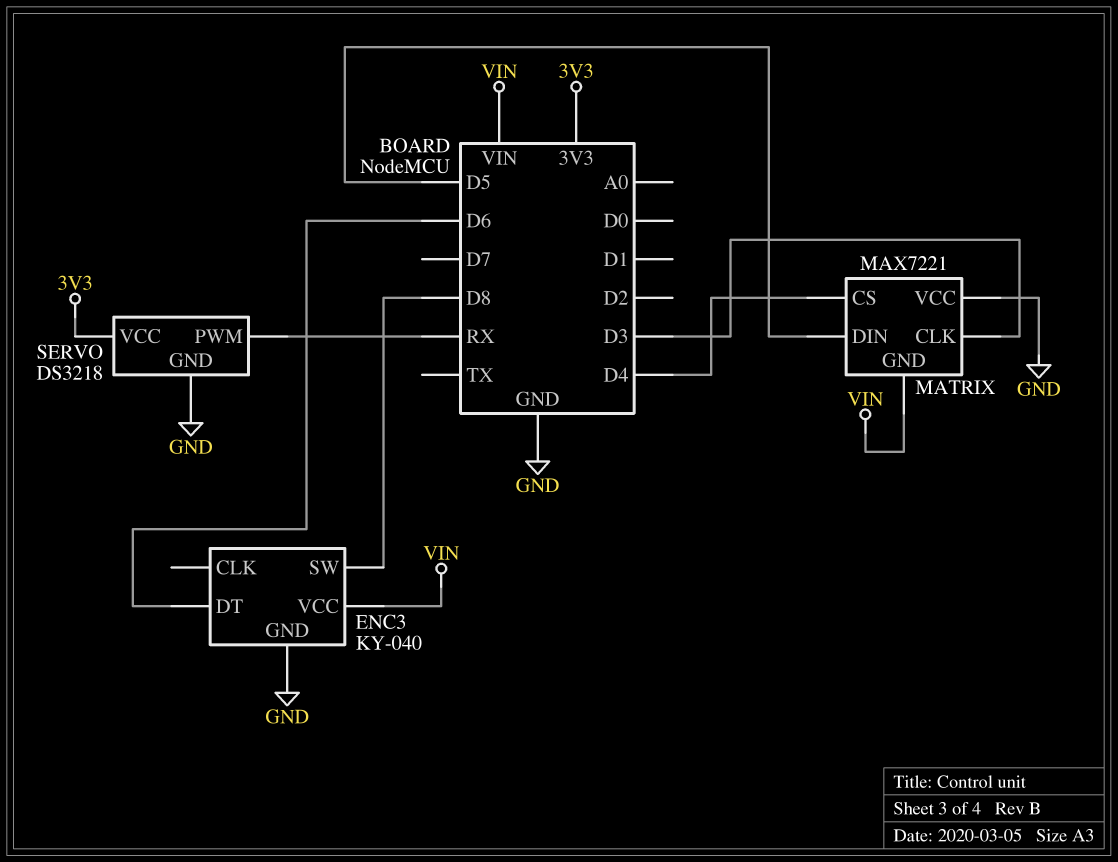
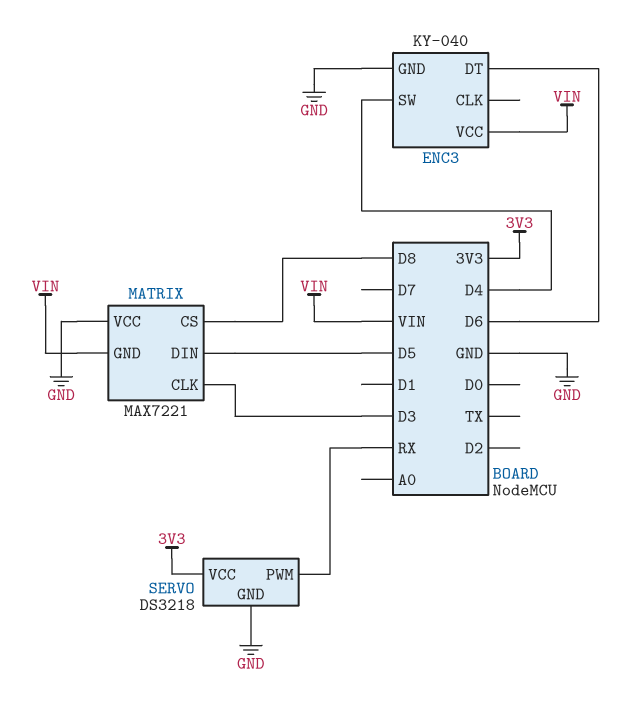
ENC3 pin SW: D8 -> D4
MATRIX pin CS: D4 -> D8

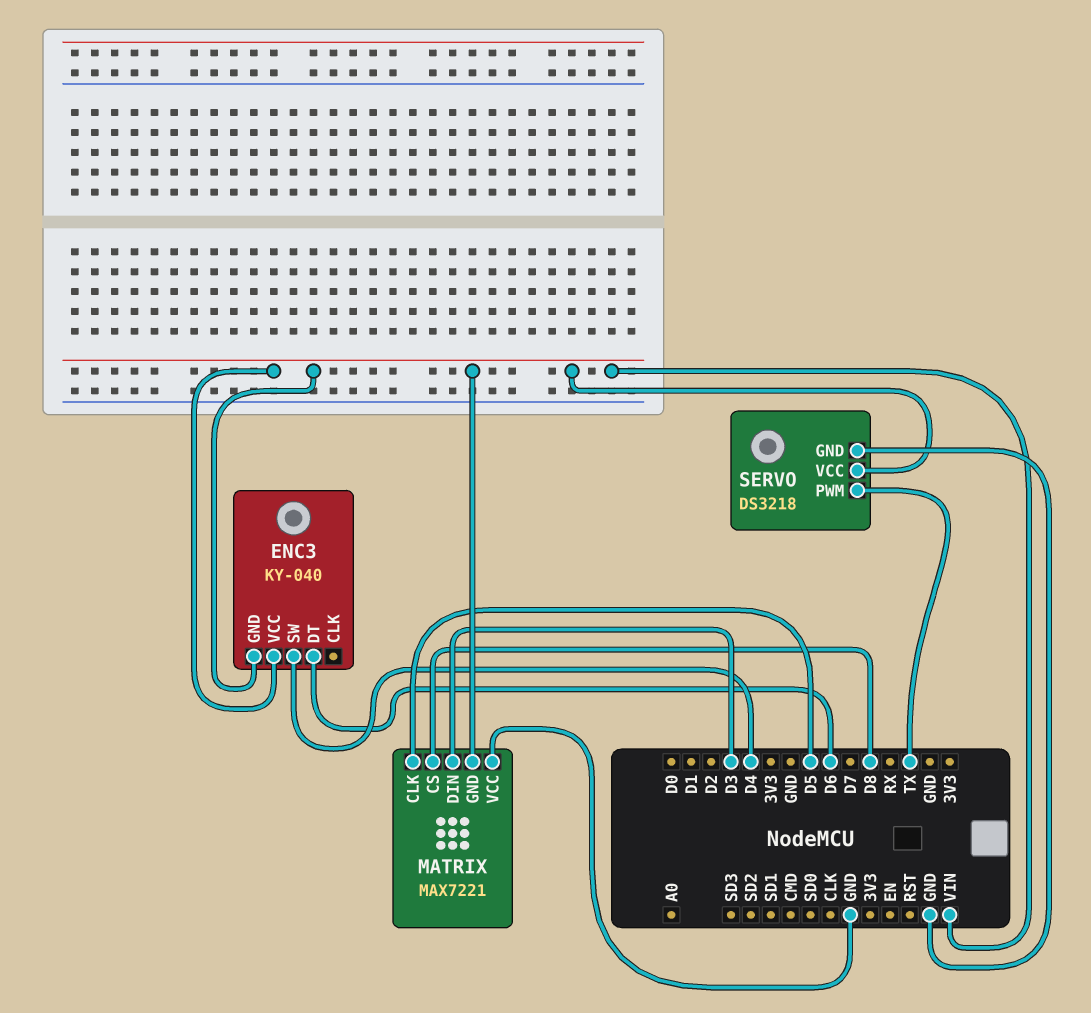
ENC3 pin GND: GND -> VIN
MATRIX pin CLK: D3 -> D5
MATRIX pin DIN: D5 -> D3
SERVO pin PWM: RX -> TX
SERVO pin VCC: 3V3 -> VIN

